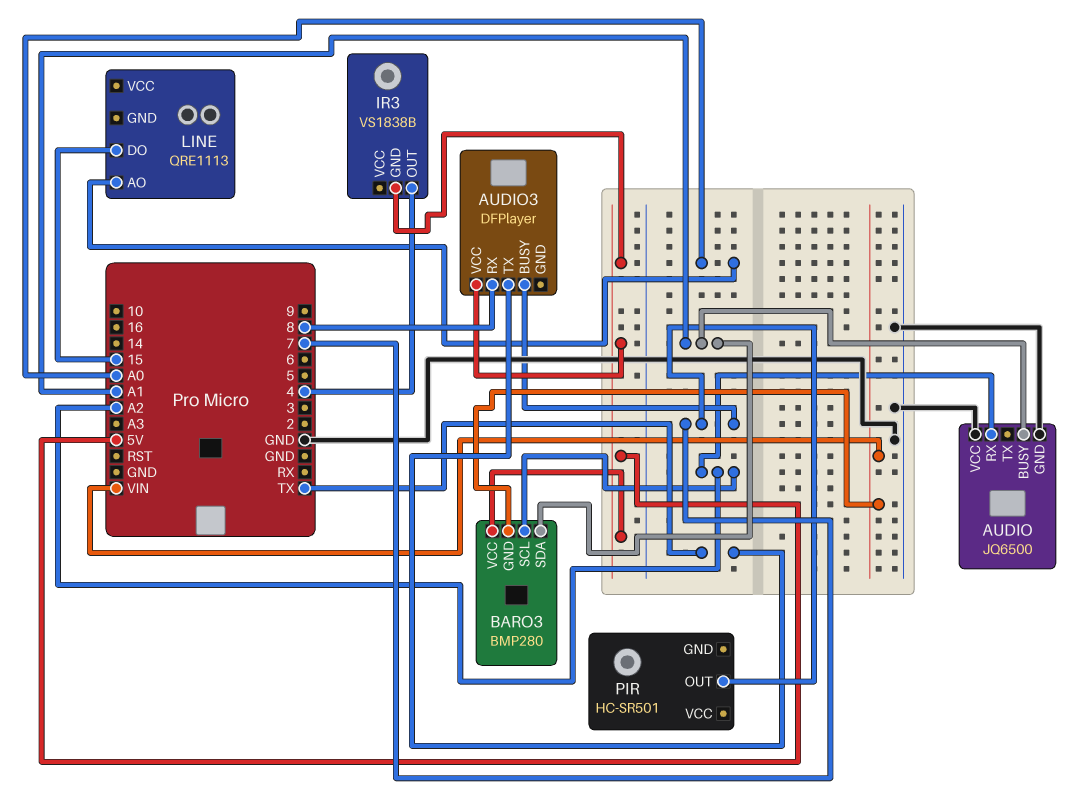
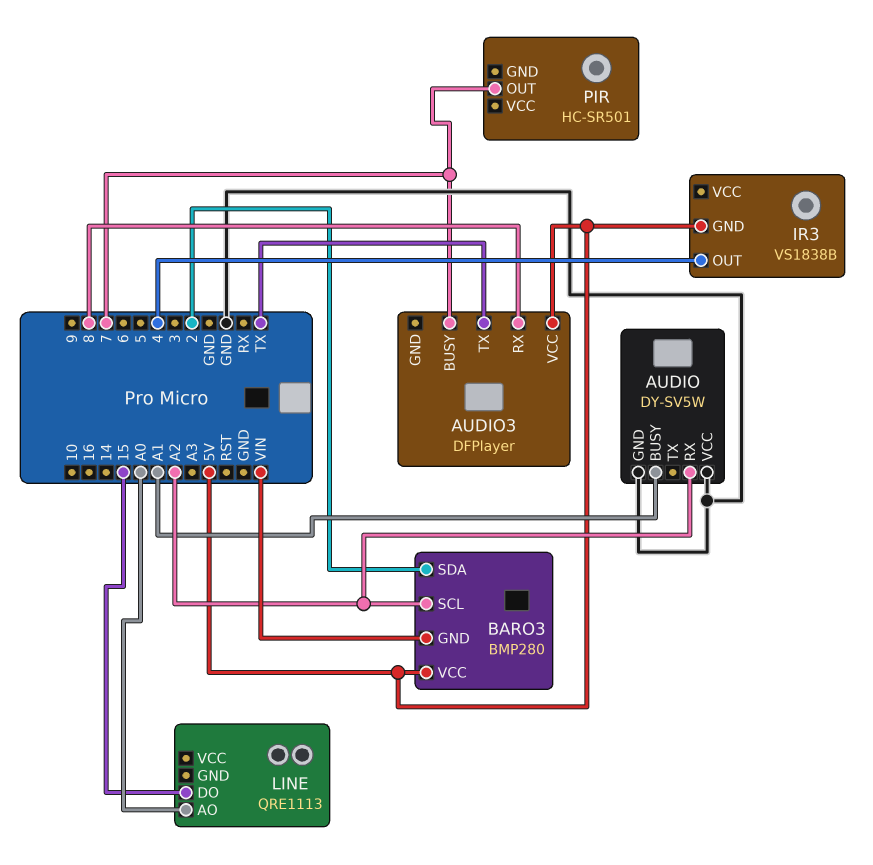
AUDIO: JQ6500 -> DY-SV5W
BARO3 pin SDA: A1 -> 2

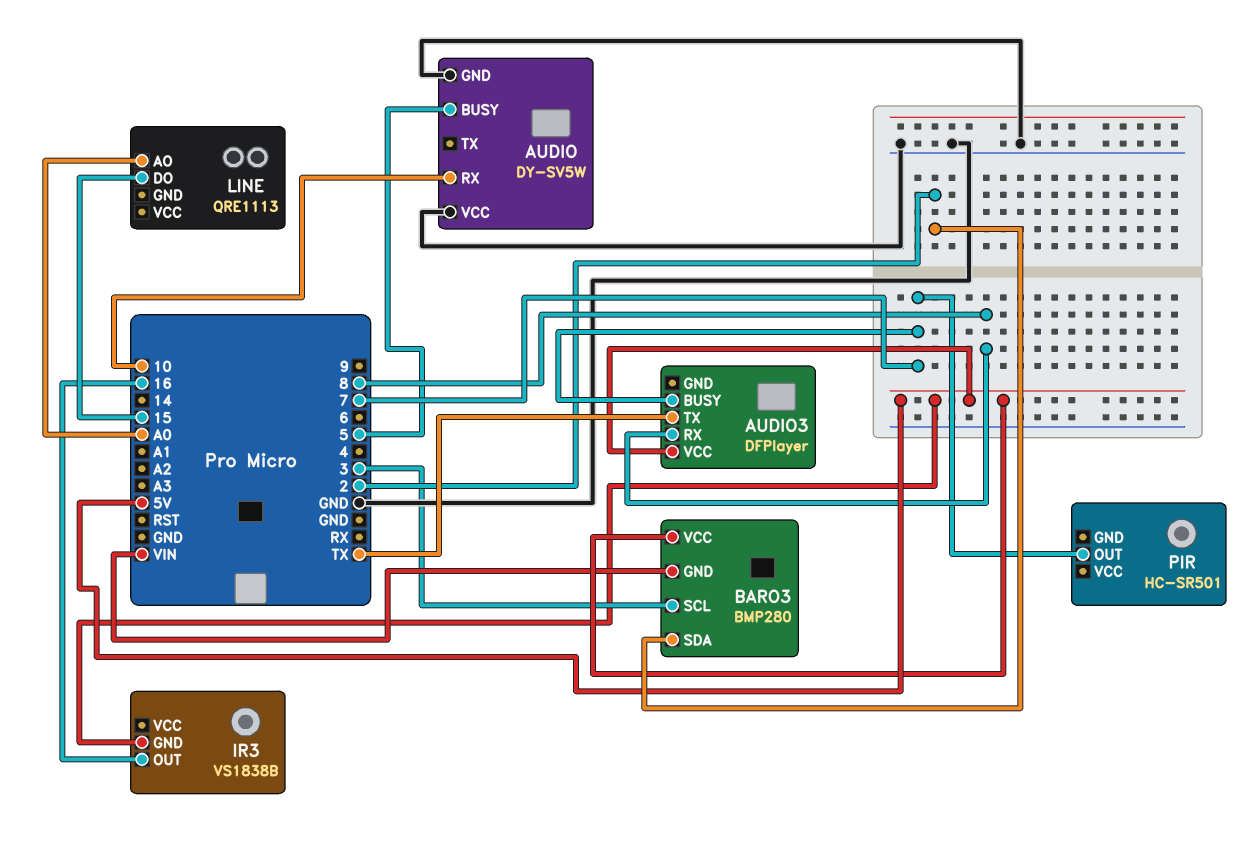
AUDIO pin BUSY: A1 -> 5
AUDIO pin RX: A2 -> 10
BARO3 pin SCL: A2 -> 3
IR3 pin OUT: 4 -> 16

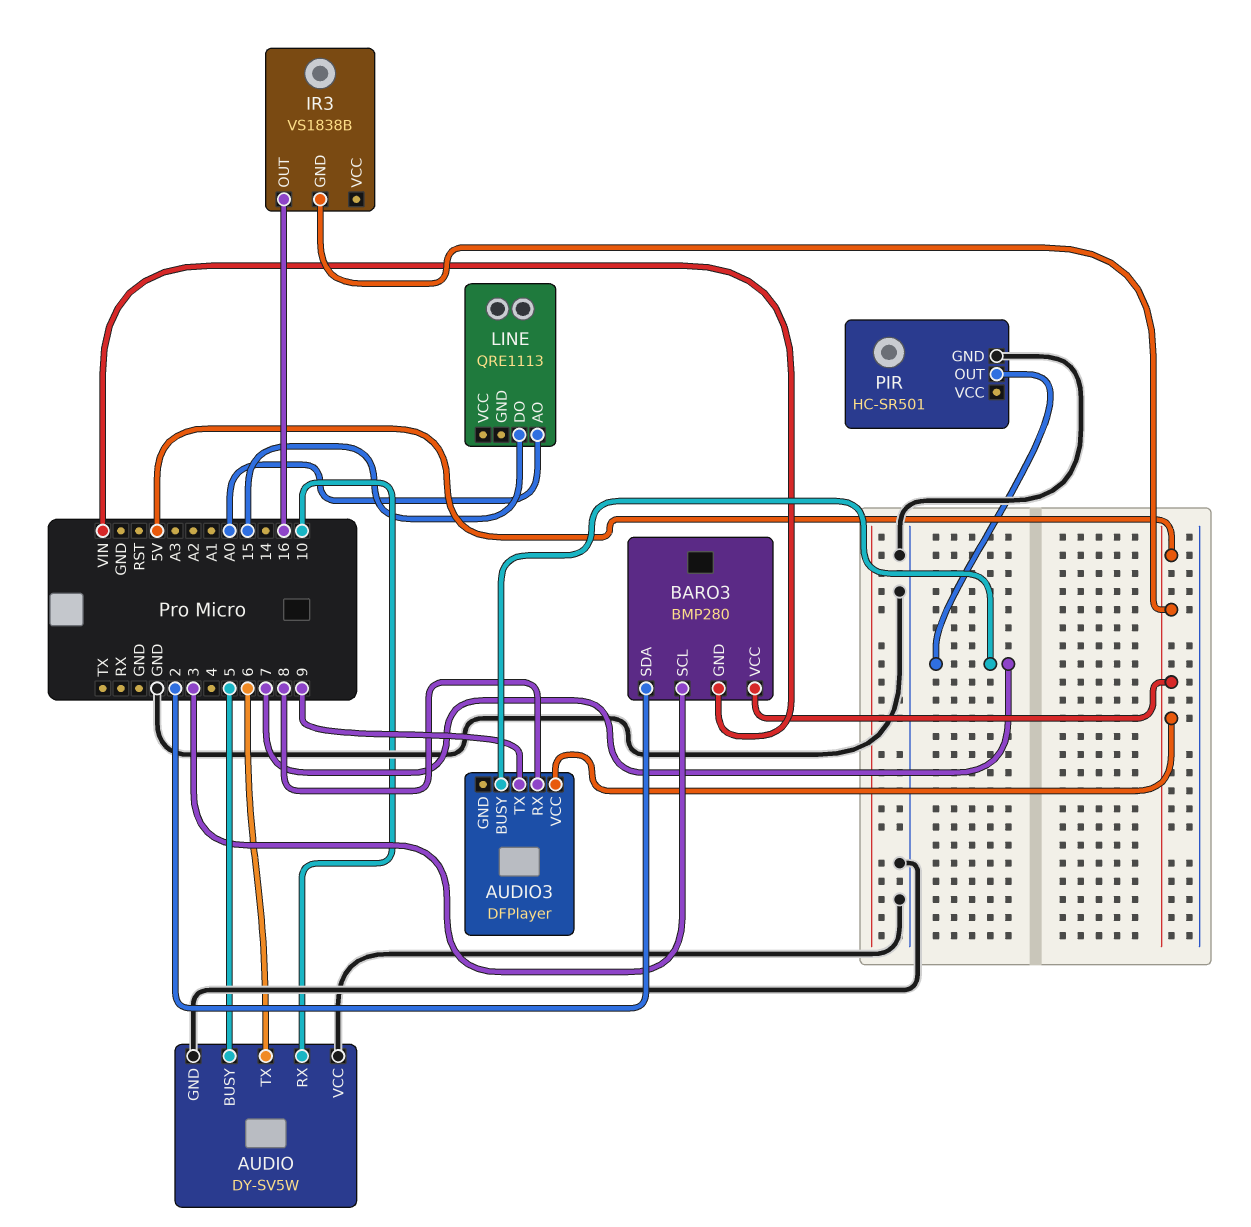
AUDIO pin TX: none -> 6
AUDIO3 pin TX: TX -> 9
PIR pin GND: none -> GND

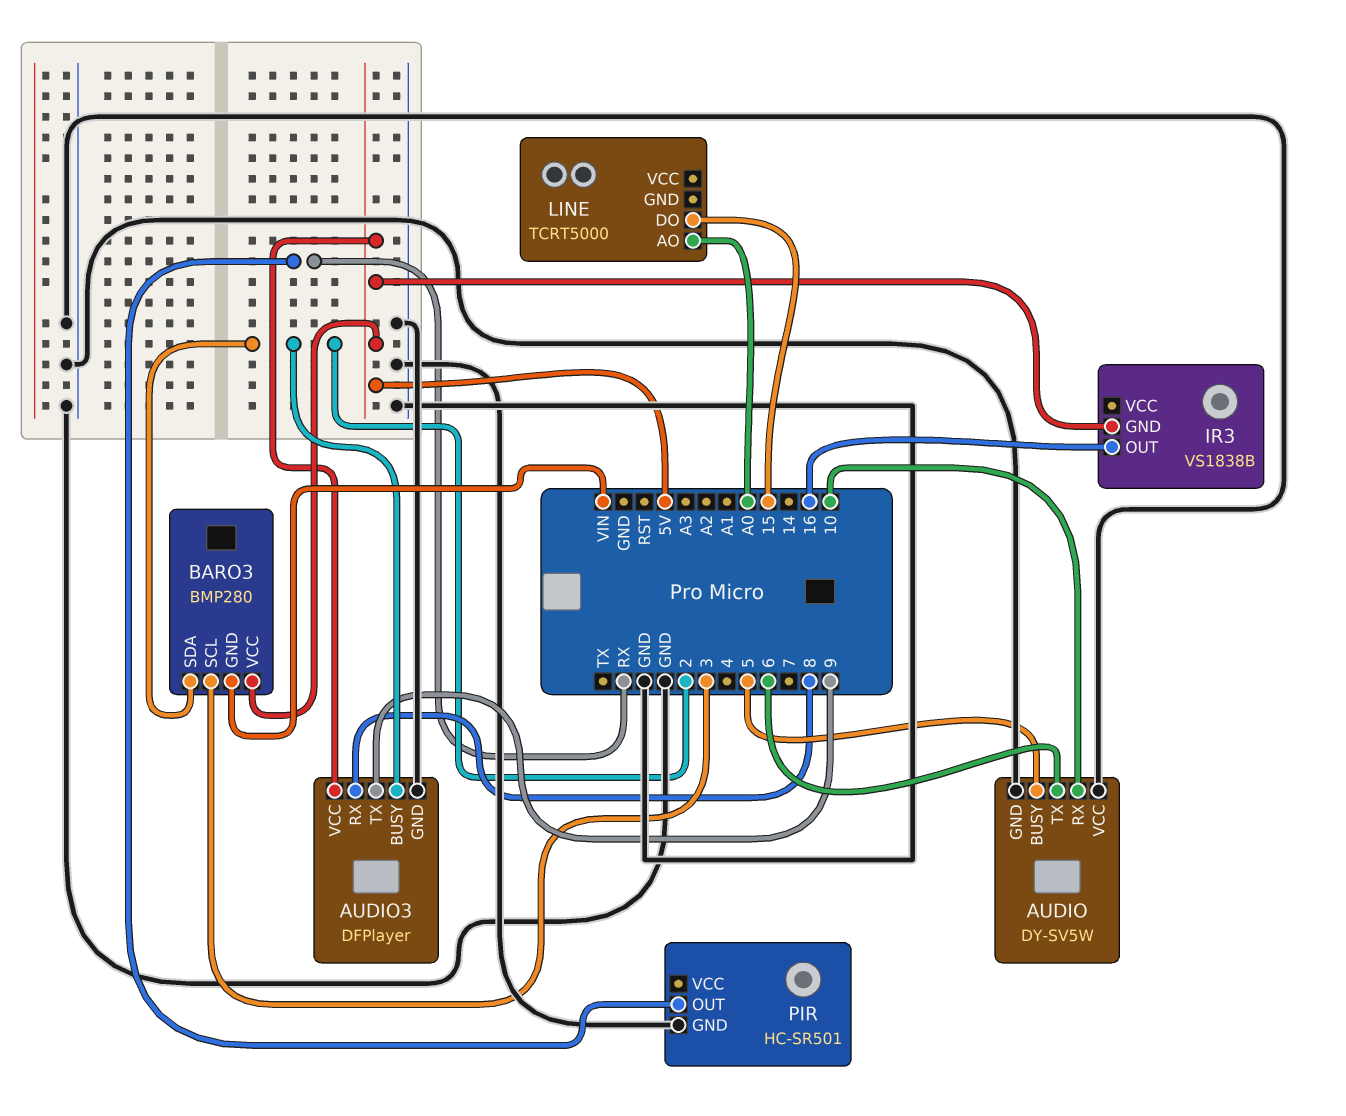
AUDIO3 pin BUSY: 7 -> 2
AUDIO3 pin GND: none -> GND
LINE: QRE1113 -> TCRT5000
PIR pin OUT: 7 -> RX

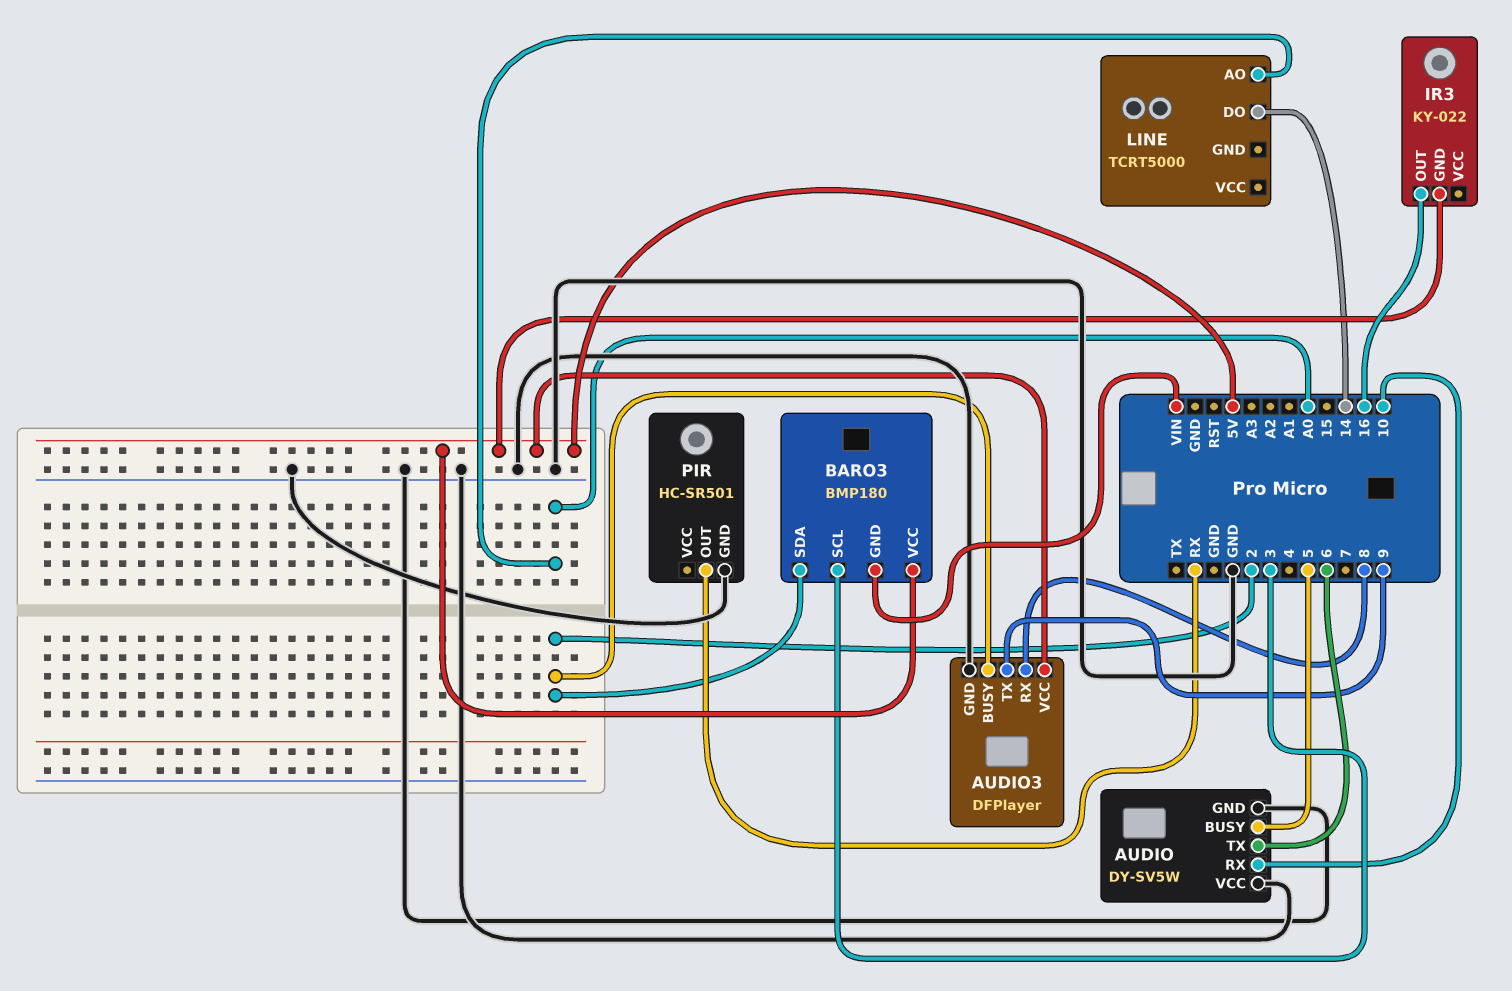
BARO3: BMP280 -> BMP180
IR3: VS1838B -> KY-022
LINE pin DO: 15 -> 14

